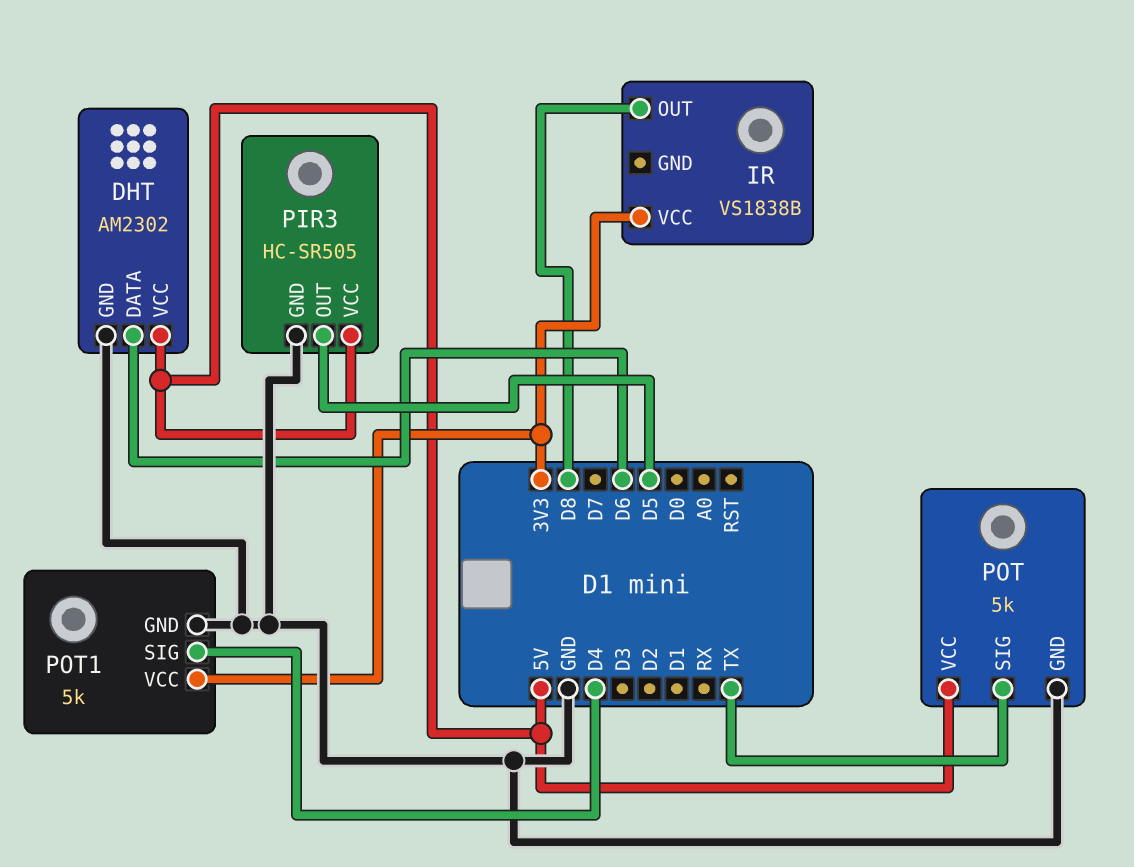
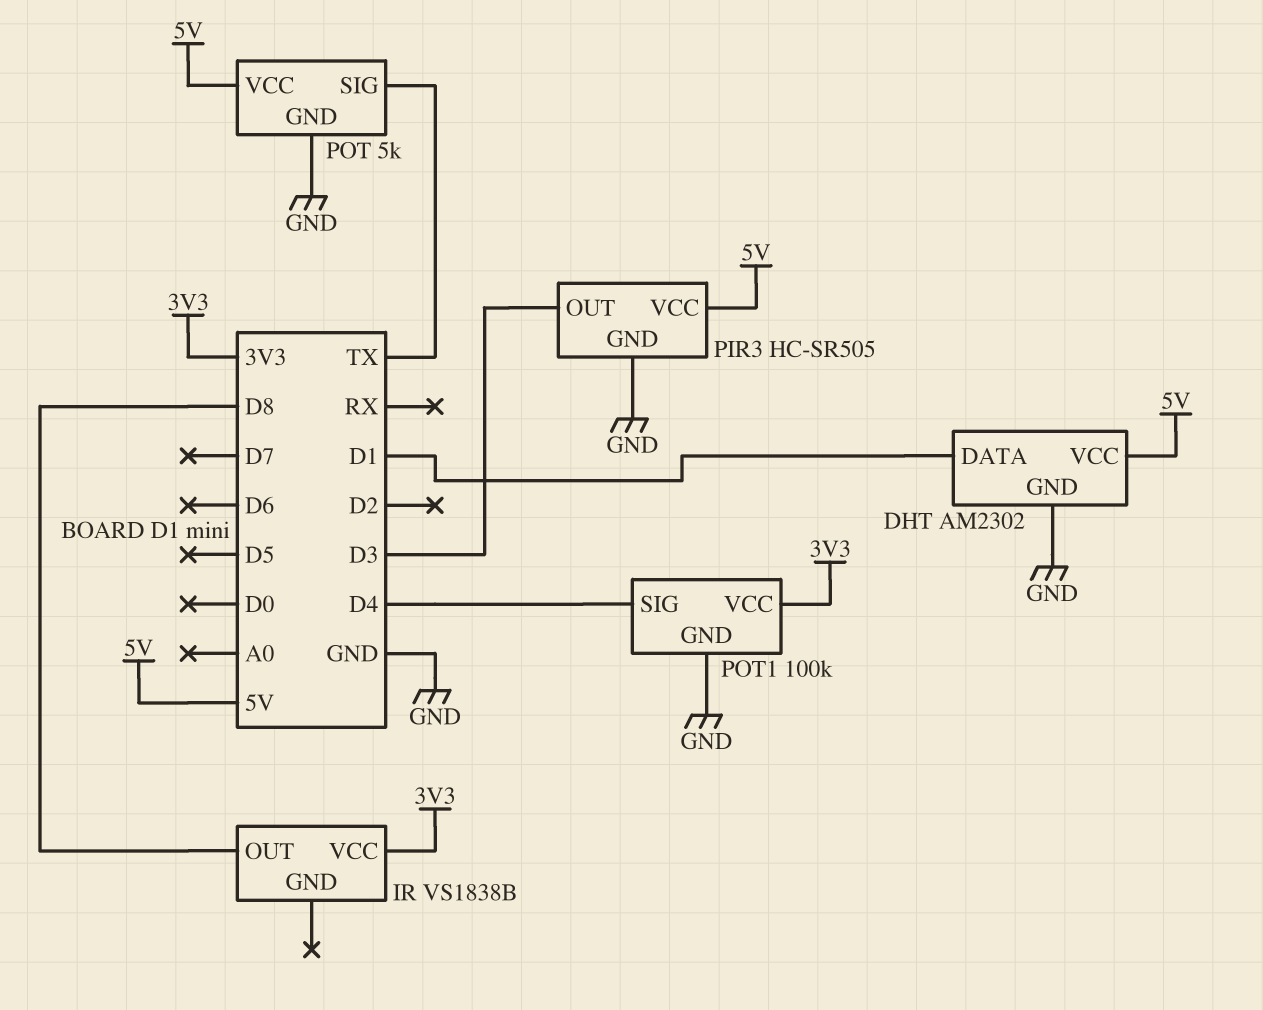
DHT pin DATA: D6 -> D1
PIR3 pin OUT: D5 -> D3
POT1: 5k -> 100k

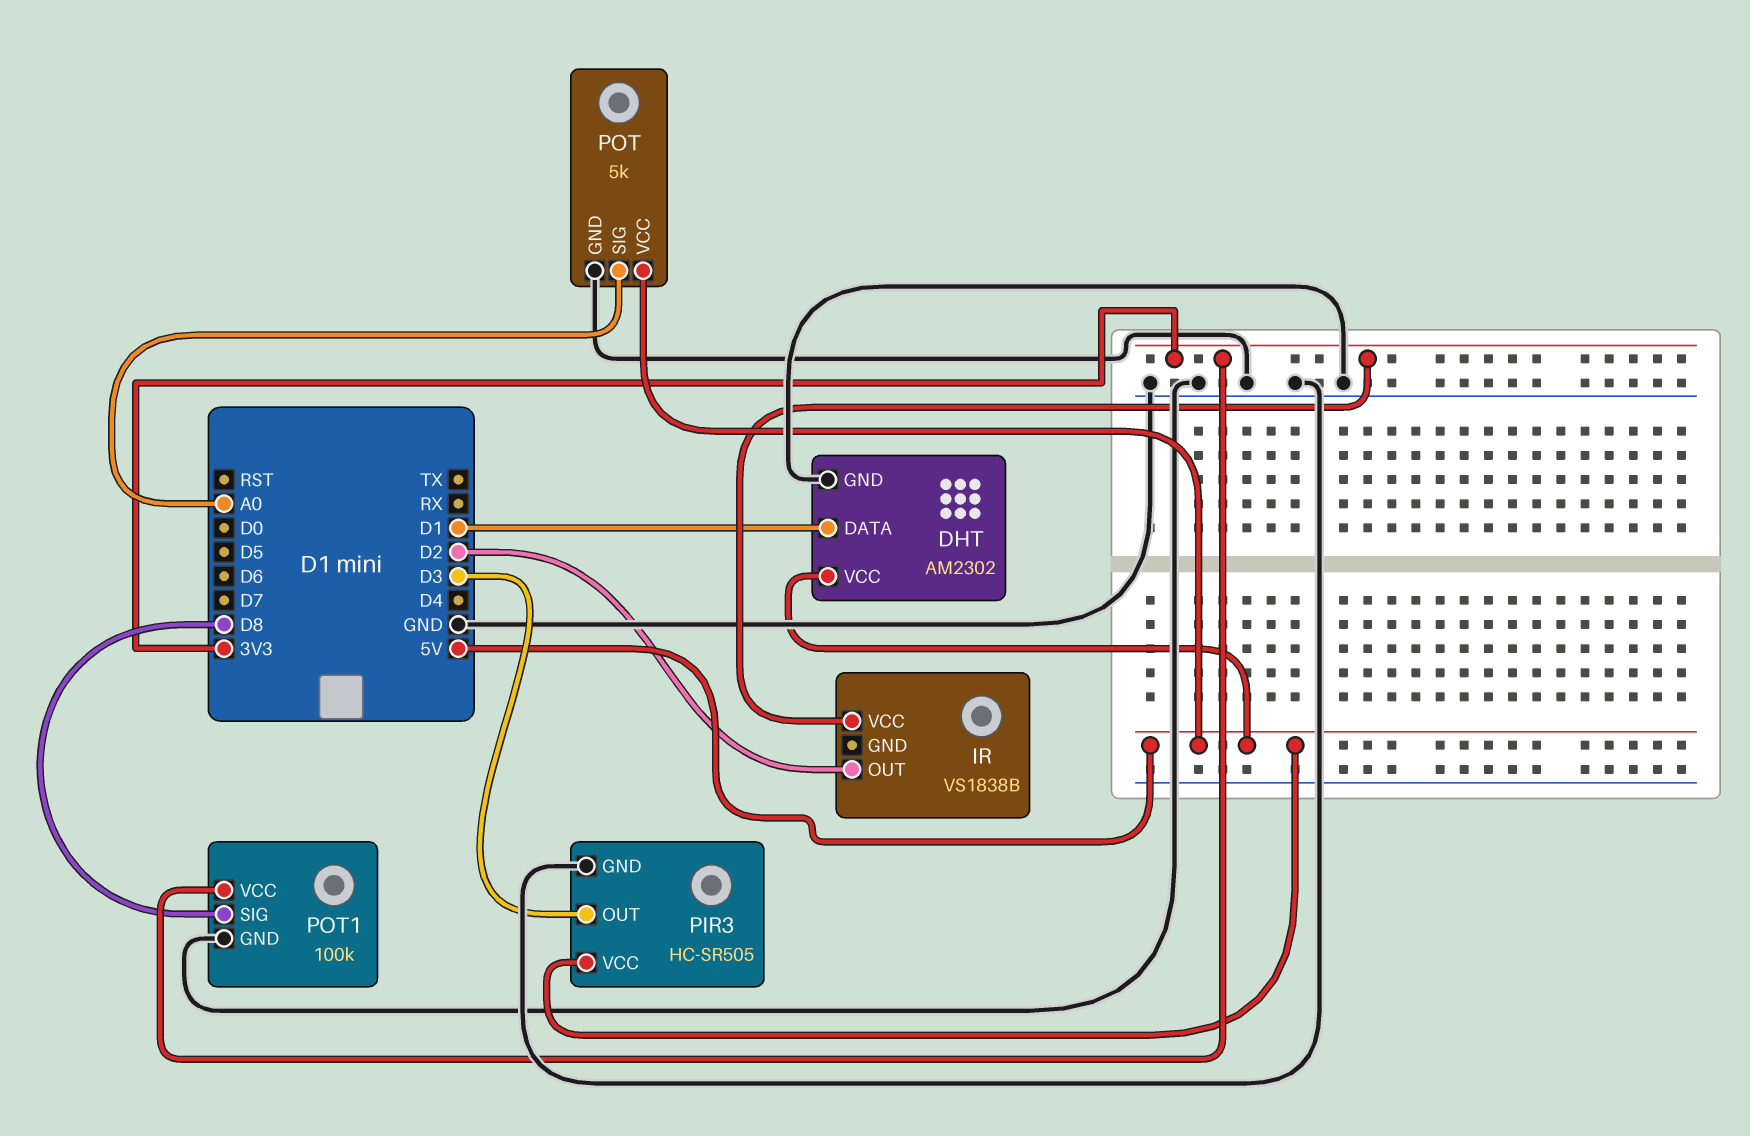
IR pin OUT: D8 -> D2
POT pin SIG: TX -> A0
POT1 pin SIG: D4 -> D8

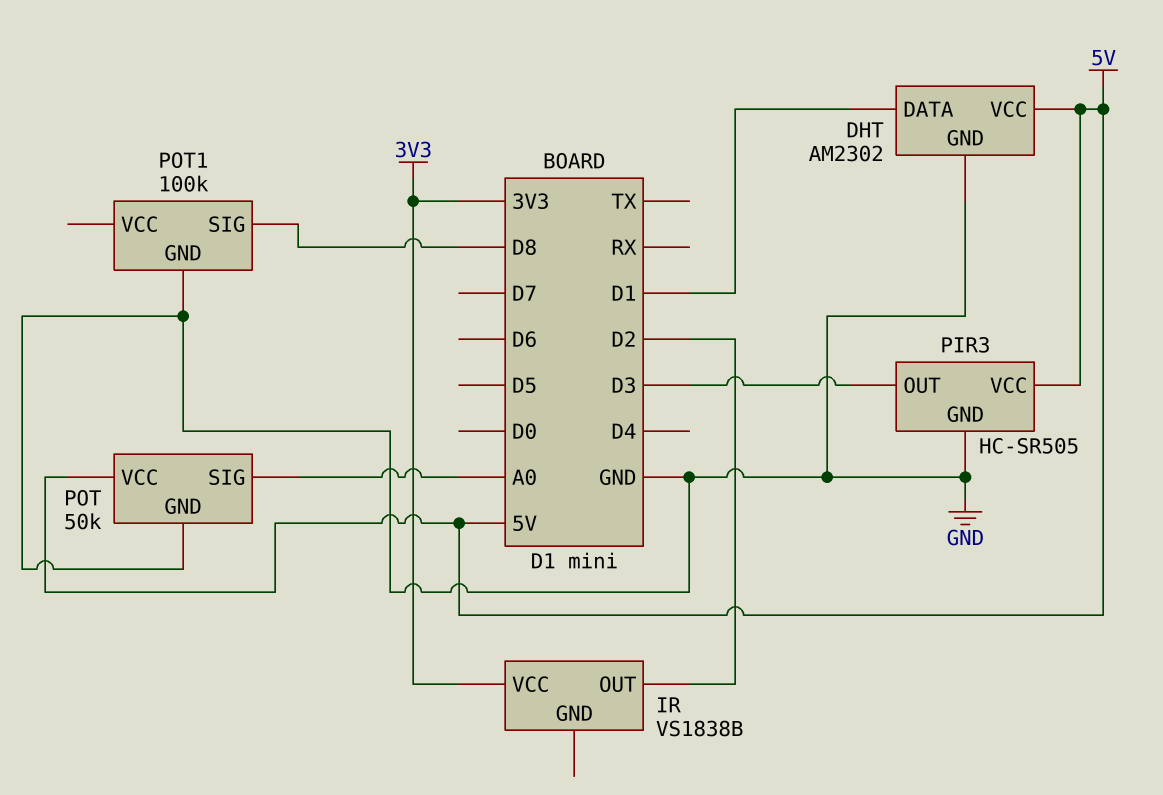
POT: 5k -> 50k
POT1 pin VCC: 3V3 -> none

